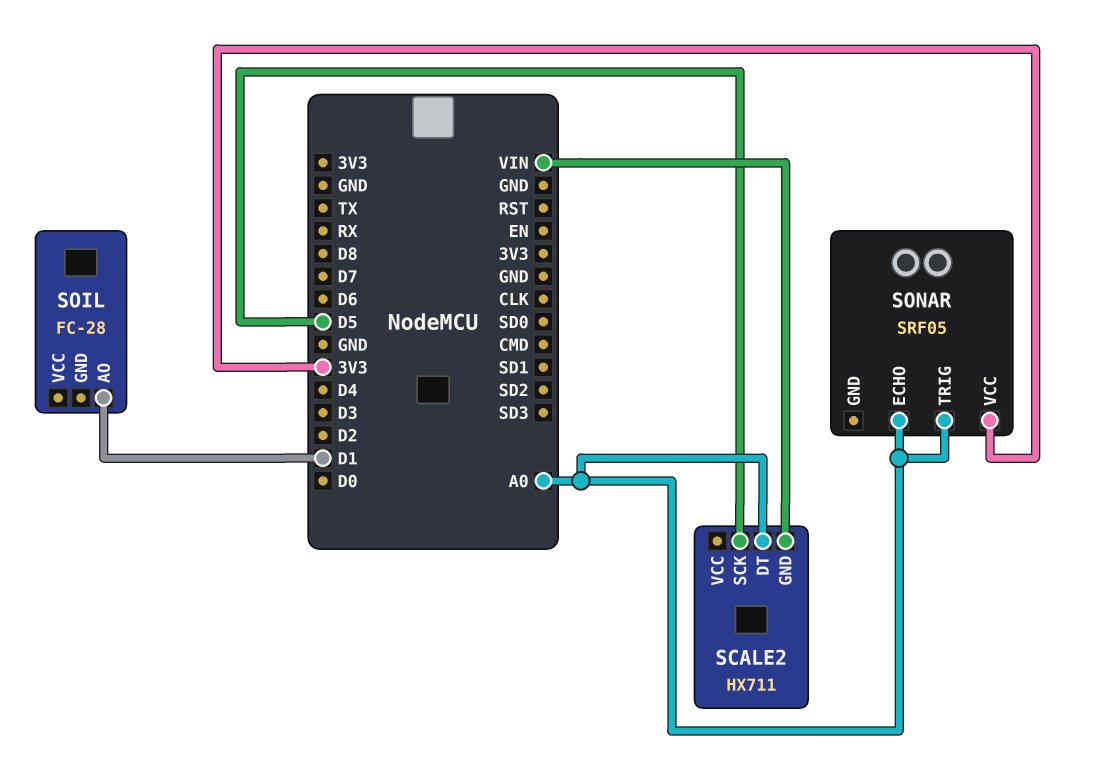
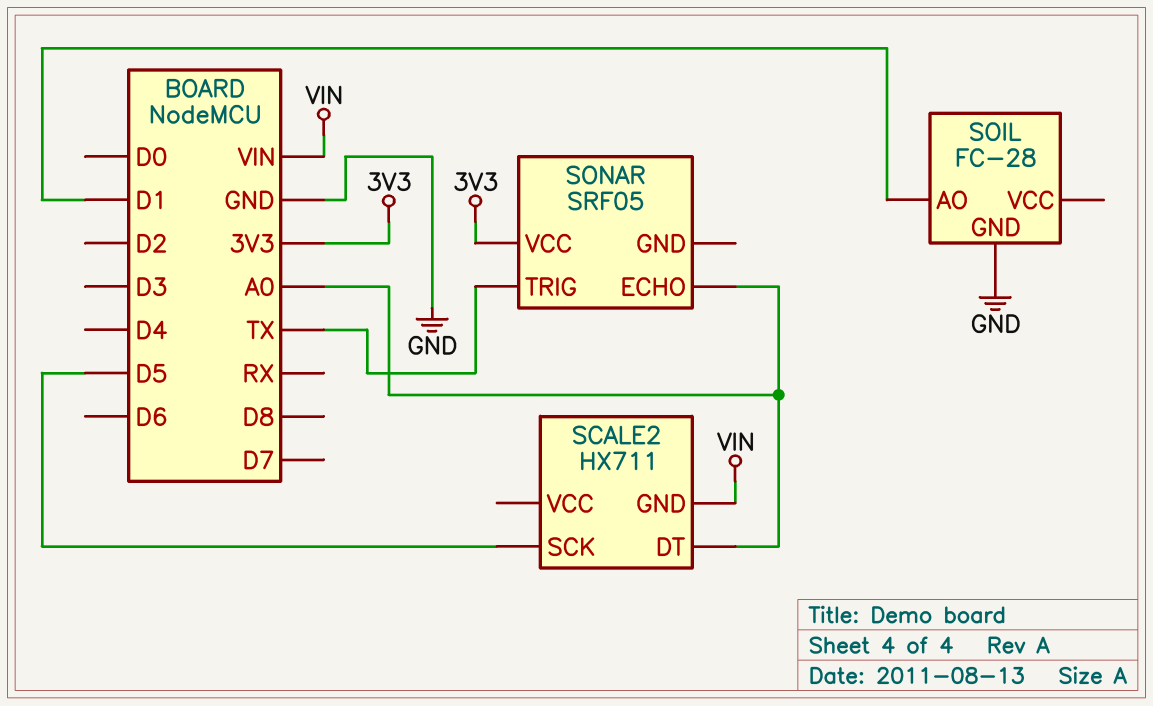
SOIL pin GND: none -> GND
SONAR pin TRIG: A0 -> TX

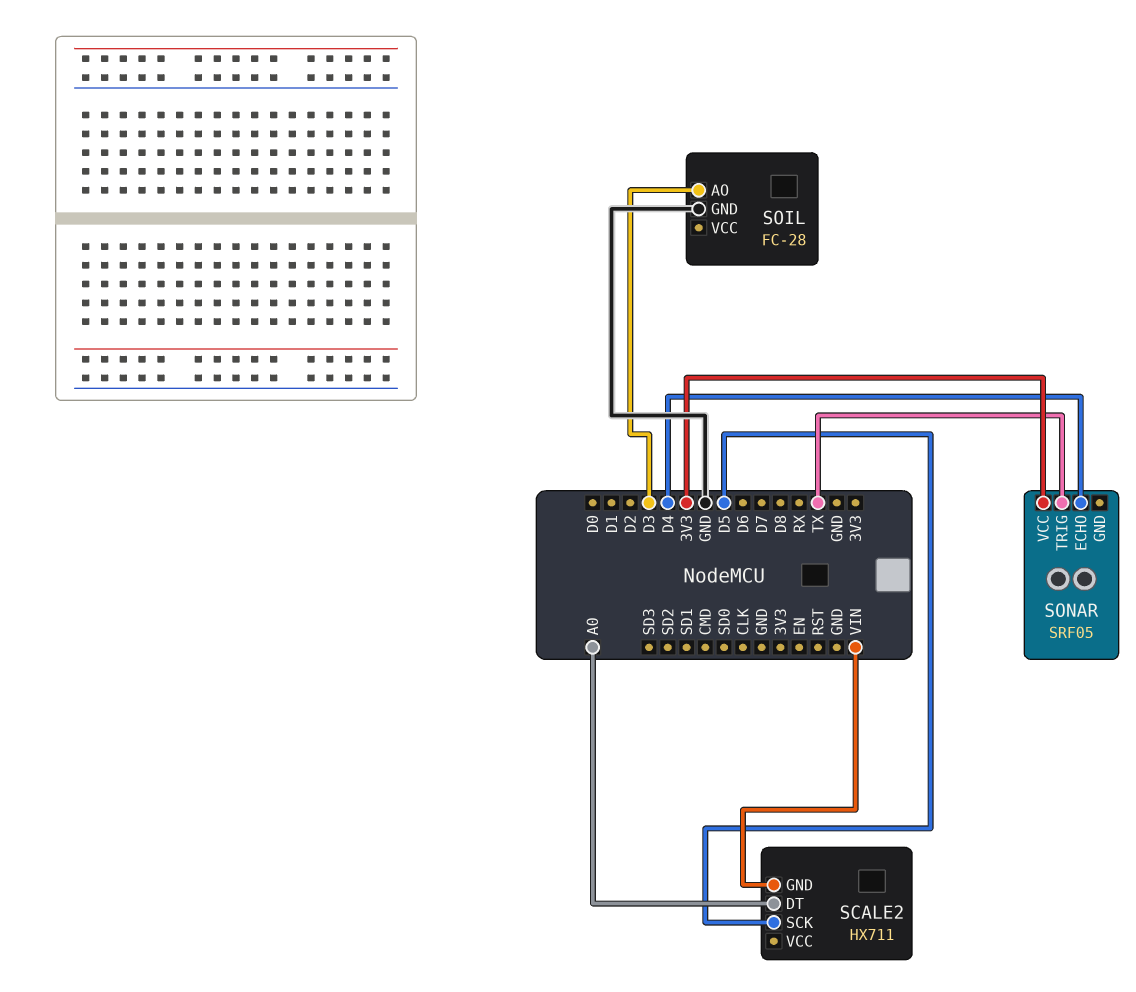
SOIL pin AO: D1 -> D3
SONAR pin ECHO: A0 -> D4

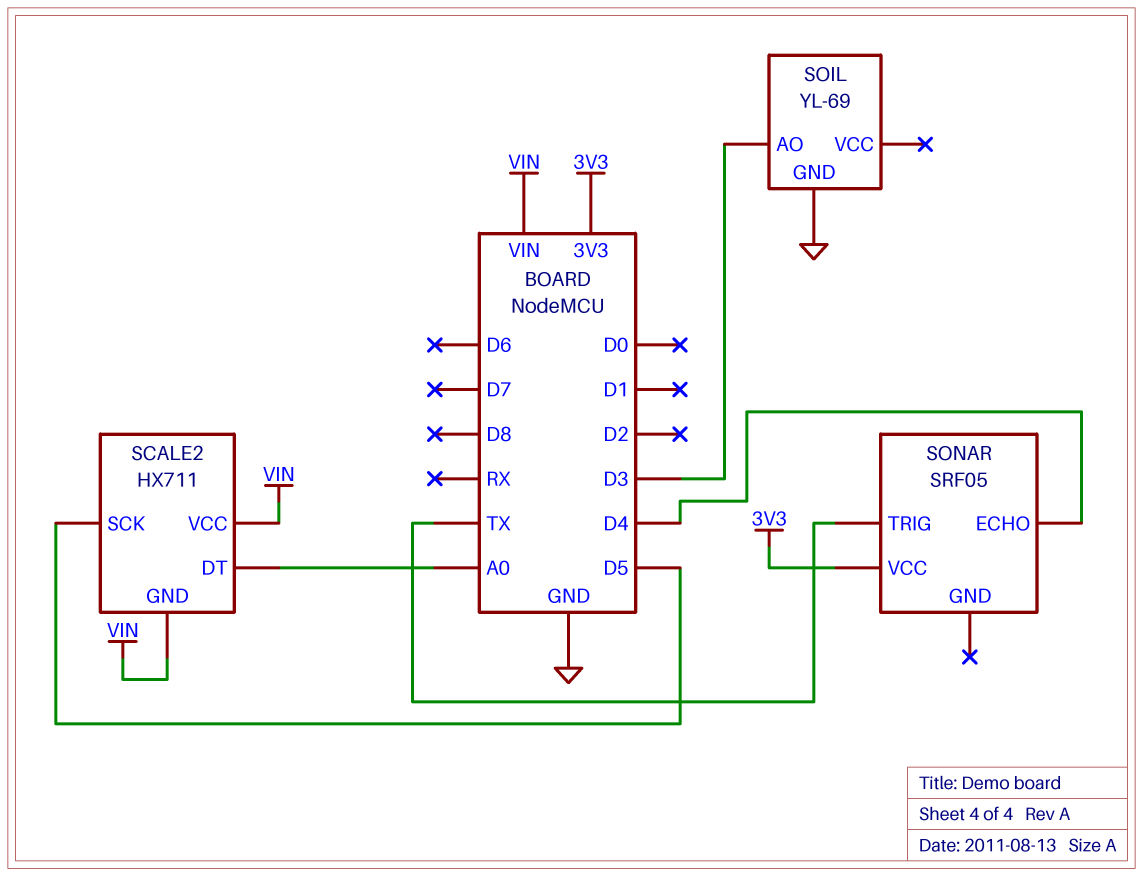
SCALE2 pin VCC: none -> VIN
SOIL: FC-28 -> YL-69

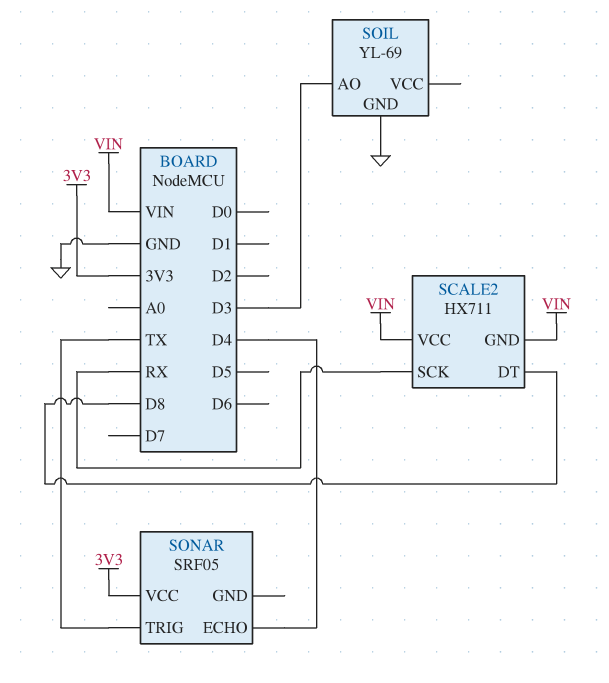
SCALE2 pin DT: A0 -> D8
SCALE2 pin SCK: D5 -> RX

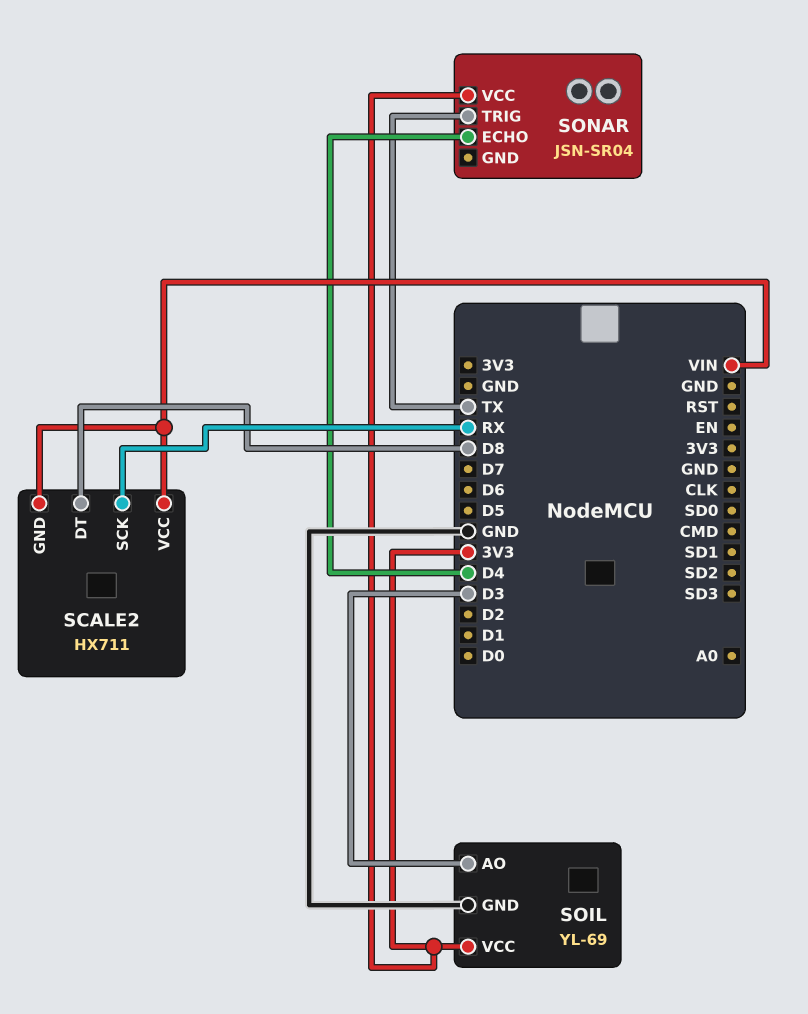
SOIL pin VCC: none -> 3V3
SONAR: SRF05 -> JSN-SR04

